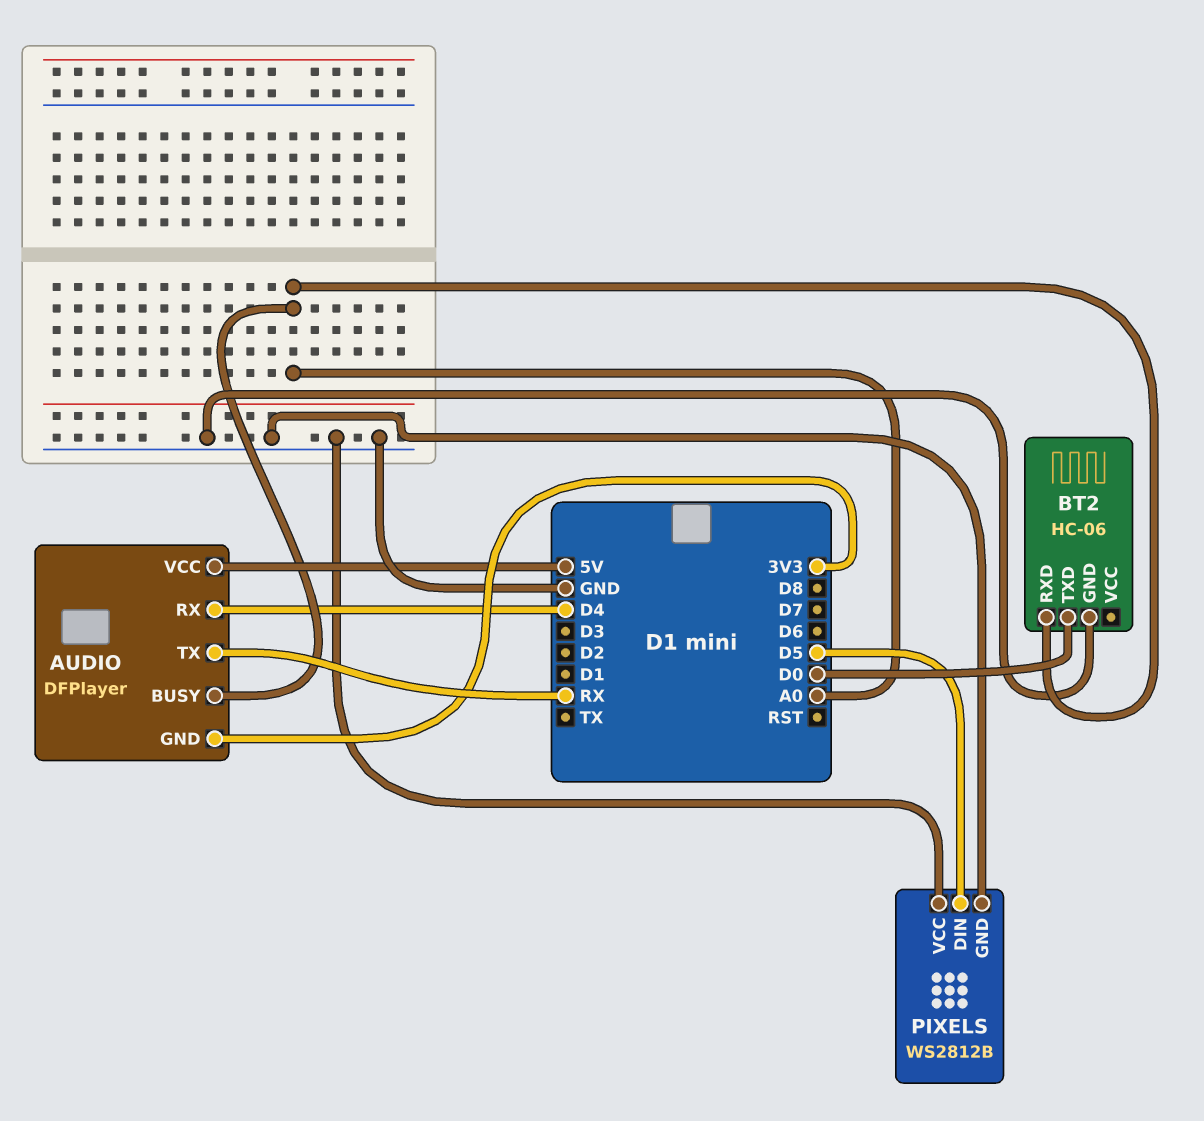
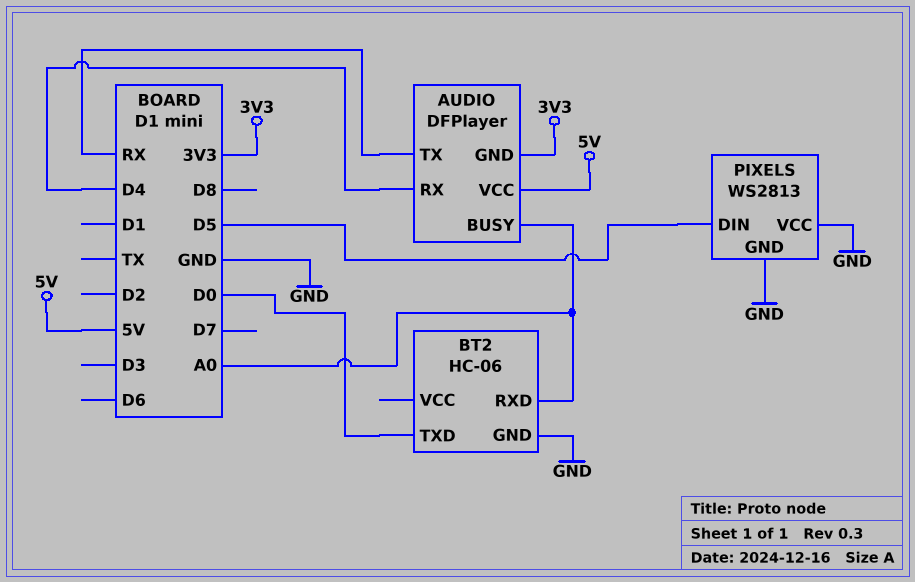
PIXELS: WS2812B -> WS2813

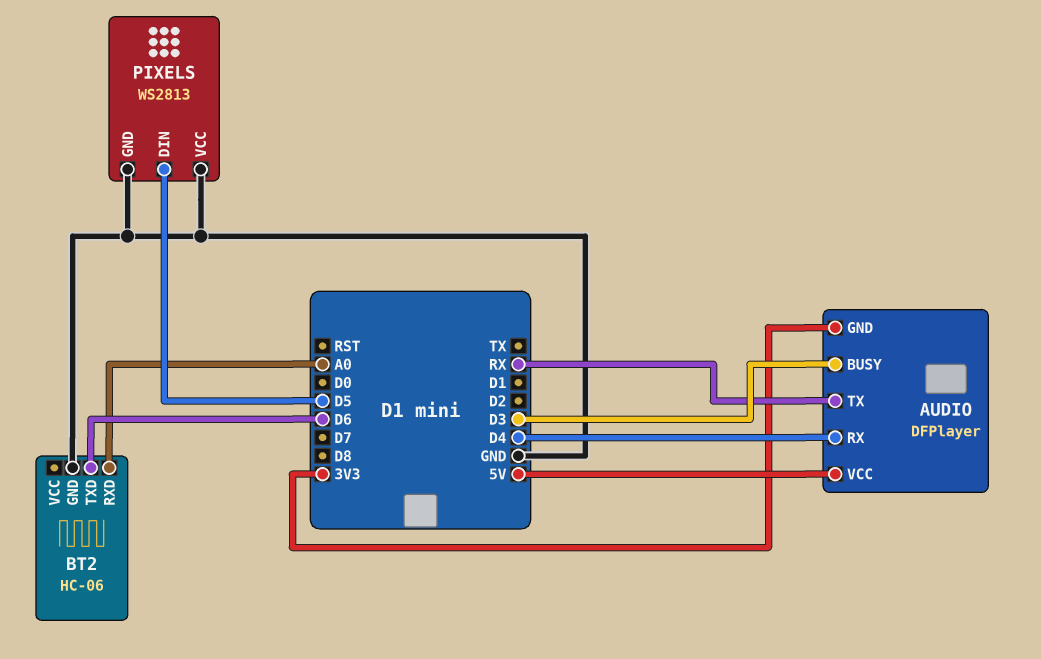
AUDIO pin BUSY: A0 -> D3
BT2 pin TXD: D0 -> D6

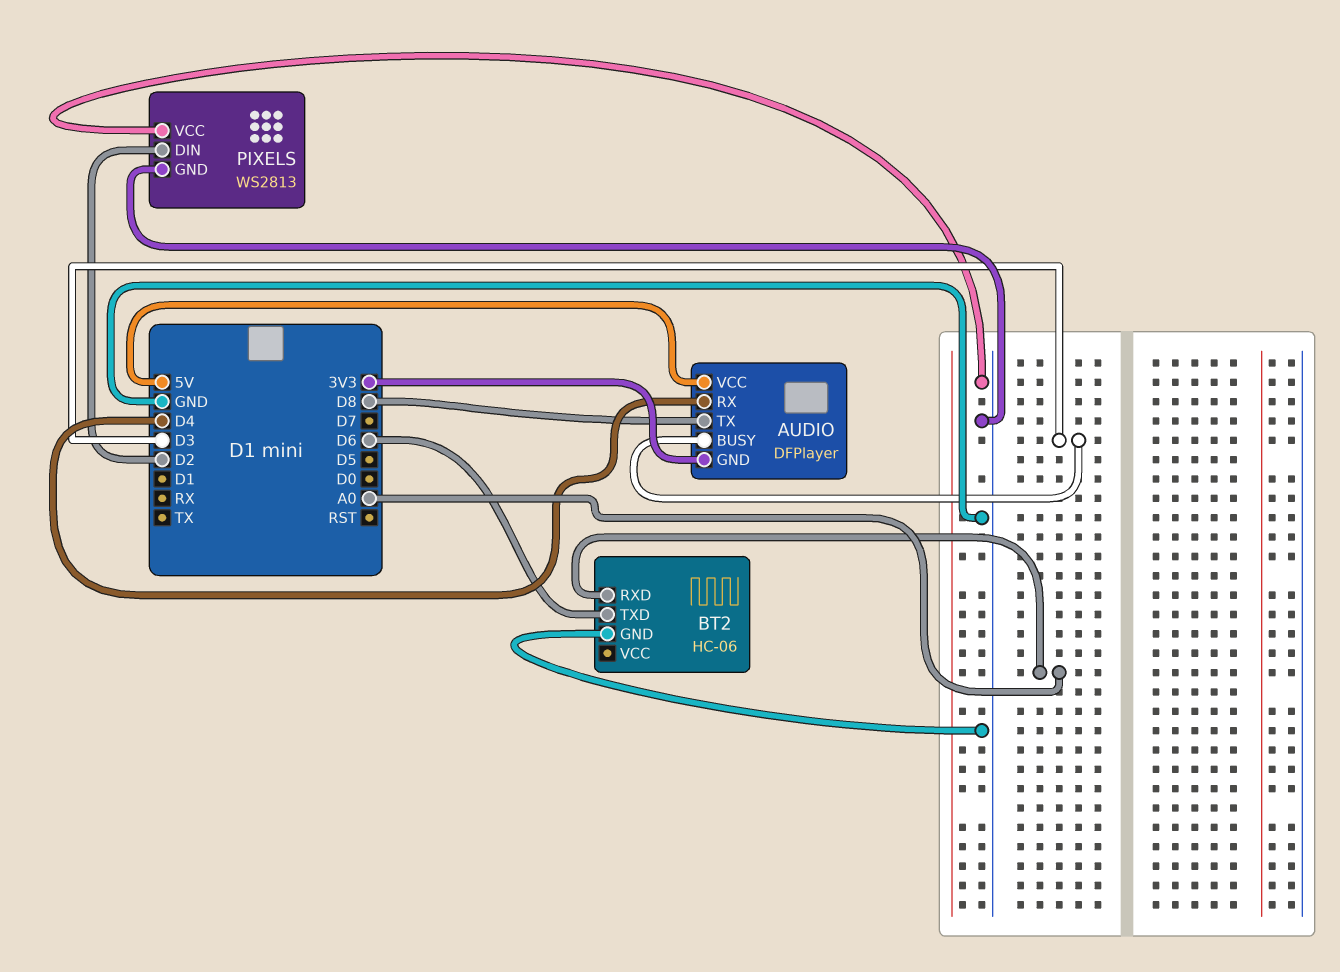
AUDIO pin TX: RX -> D8
PIXELS pin DIN: D5 -> D2

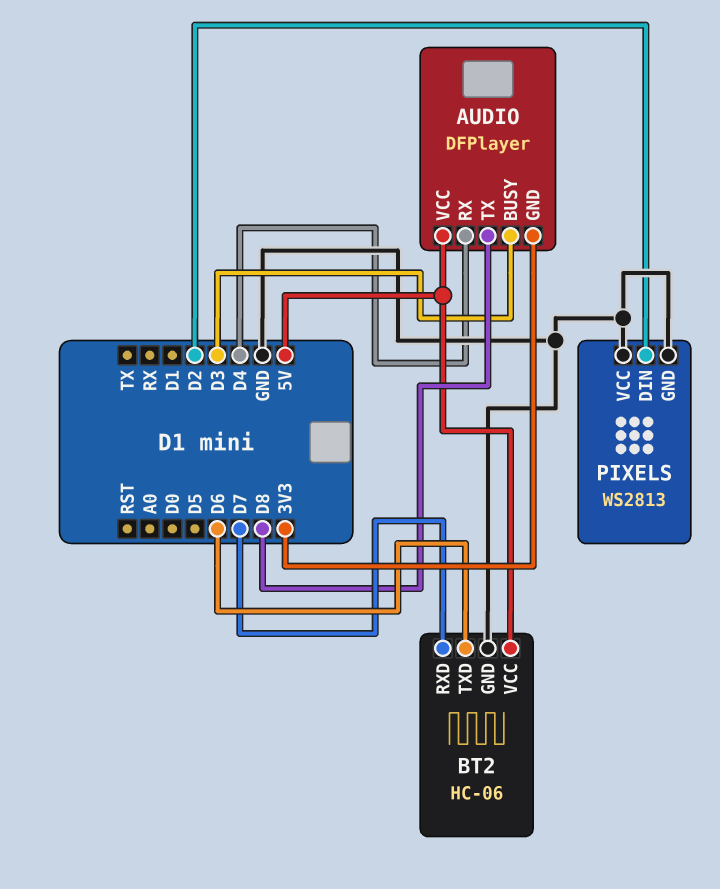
BT2 pin RXD: A0 -> D7
BT2 pin VCC: none -> 5V

